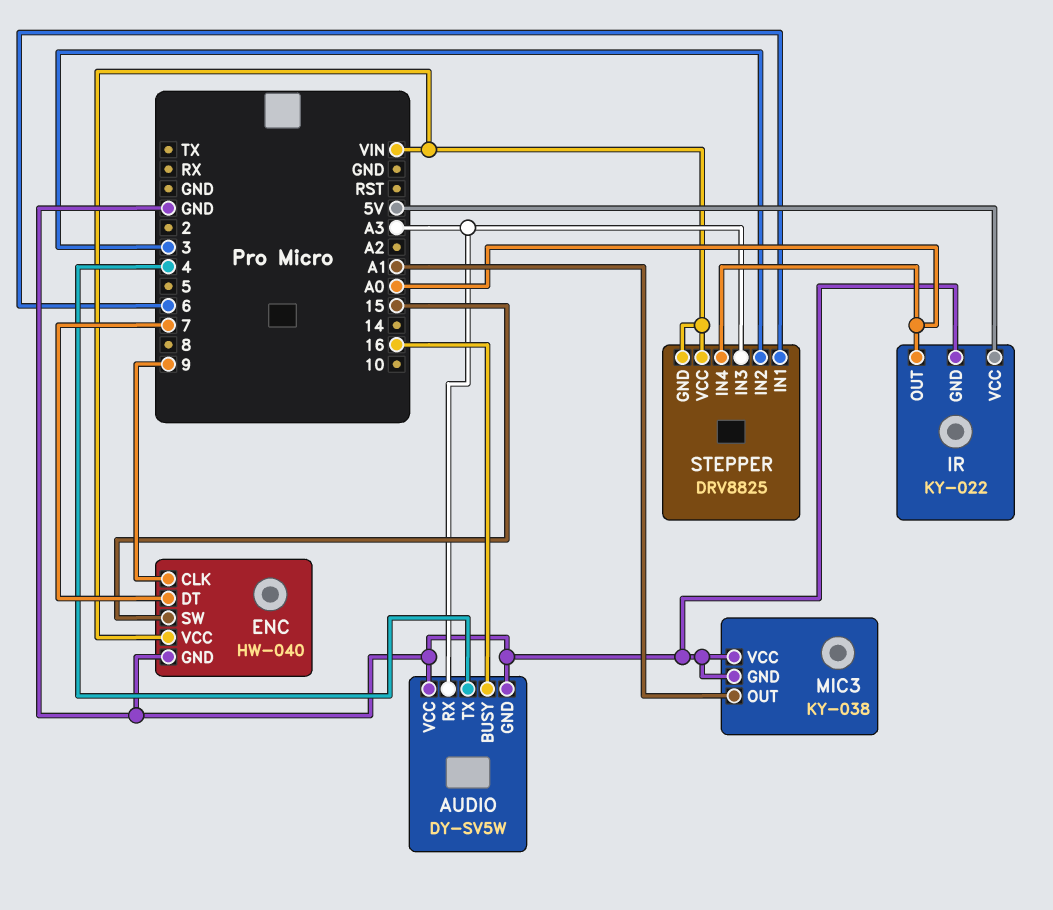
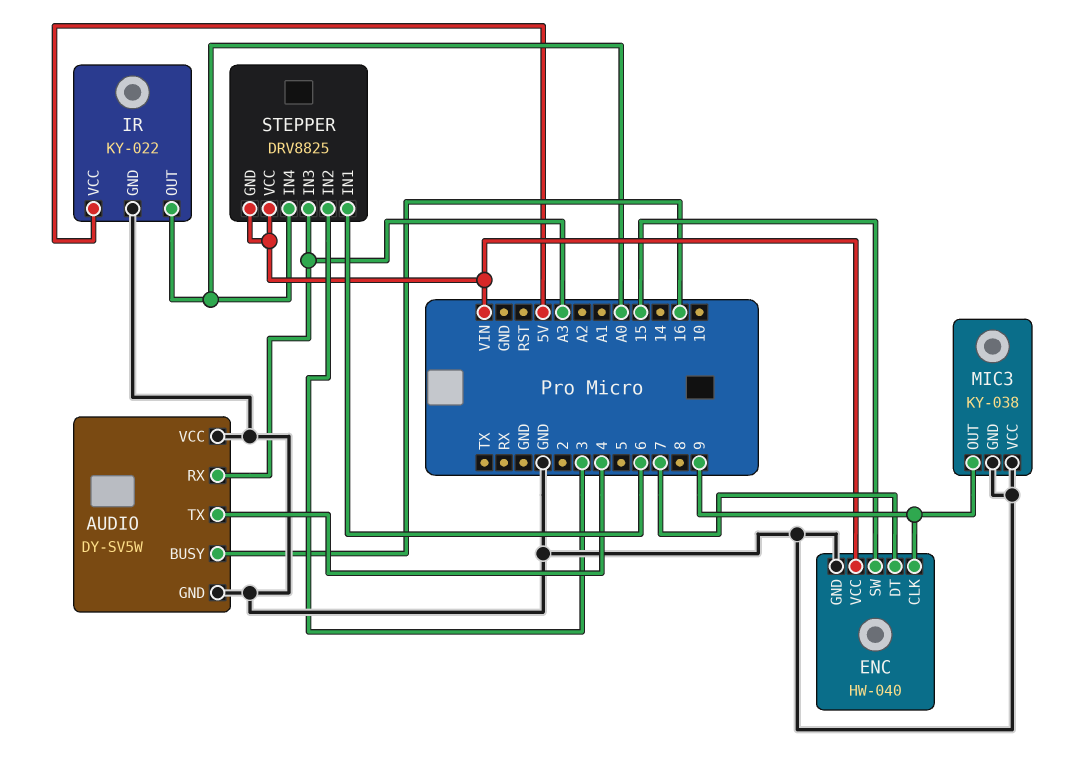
MIC3 pin OUT: A1 -> 9

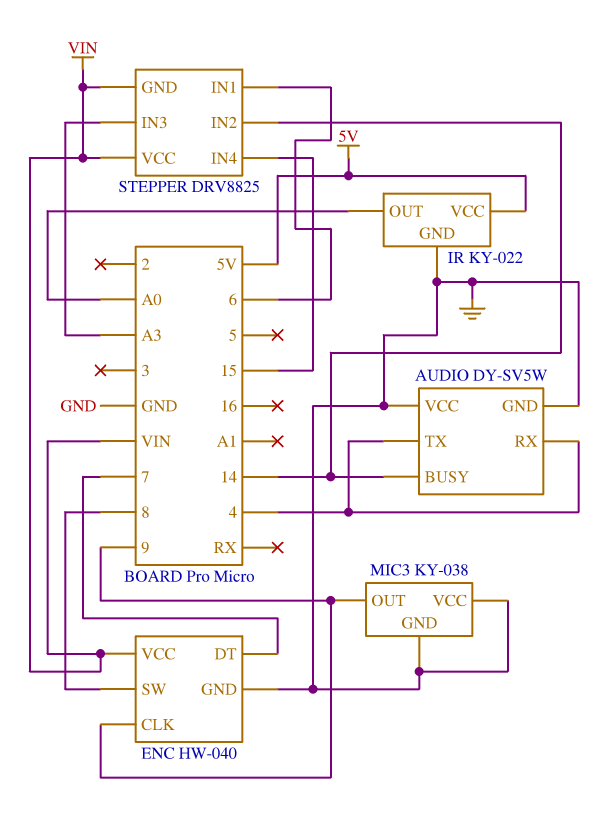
AUDIO pin BUSY: 16 -> 14
AUDIO pin RX: A3 -> 4
ENC pin SW: 15 -> 8
STEPPER pin IN2: 3 -> 14
STEPPER pin IN4: A0 -> 15

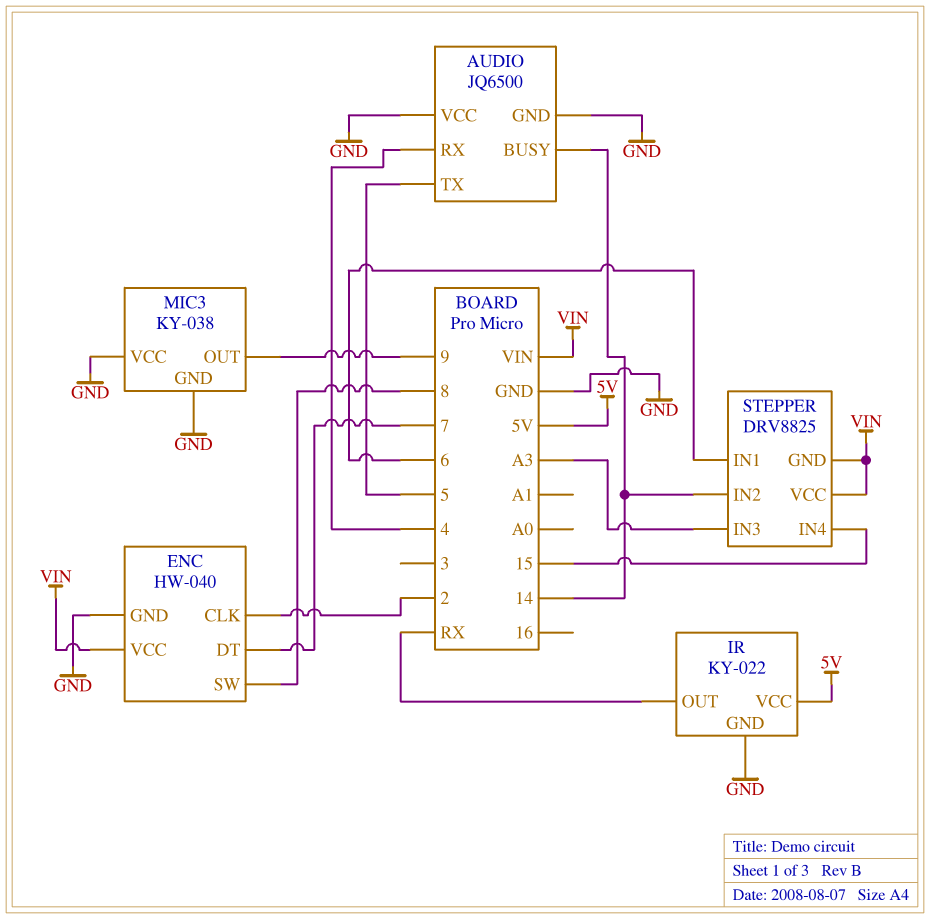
AUDIO: DY-SV5W -> JQ6500
AUDIO pin TX: 4 -> 5
ENC pin CLK: 9 -> 2
IR pin OUT: A0 -> RX

